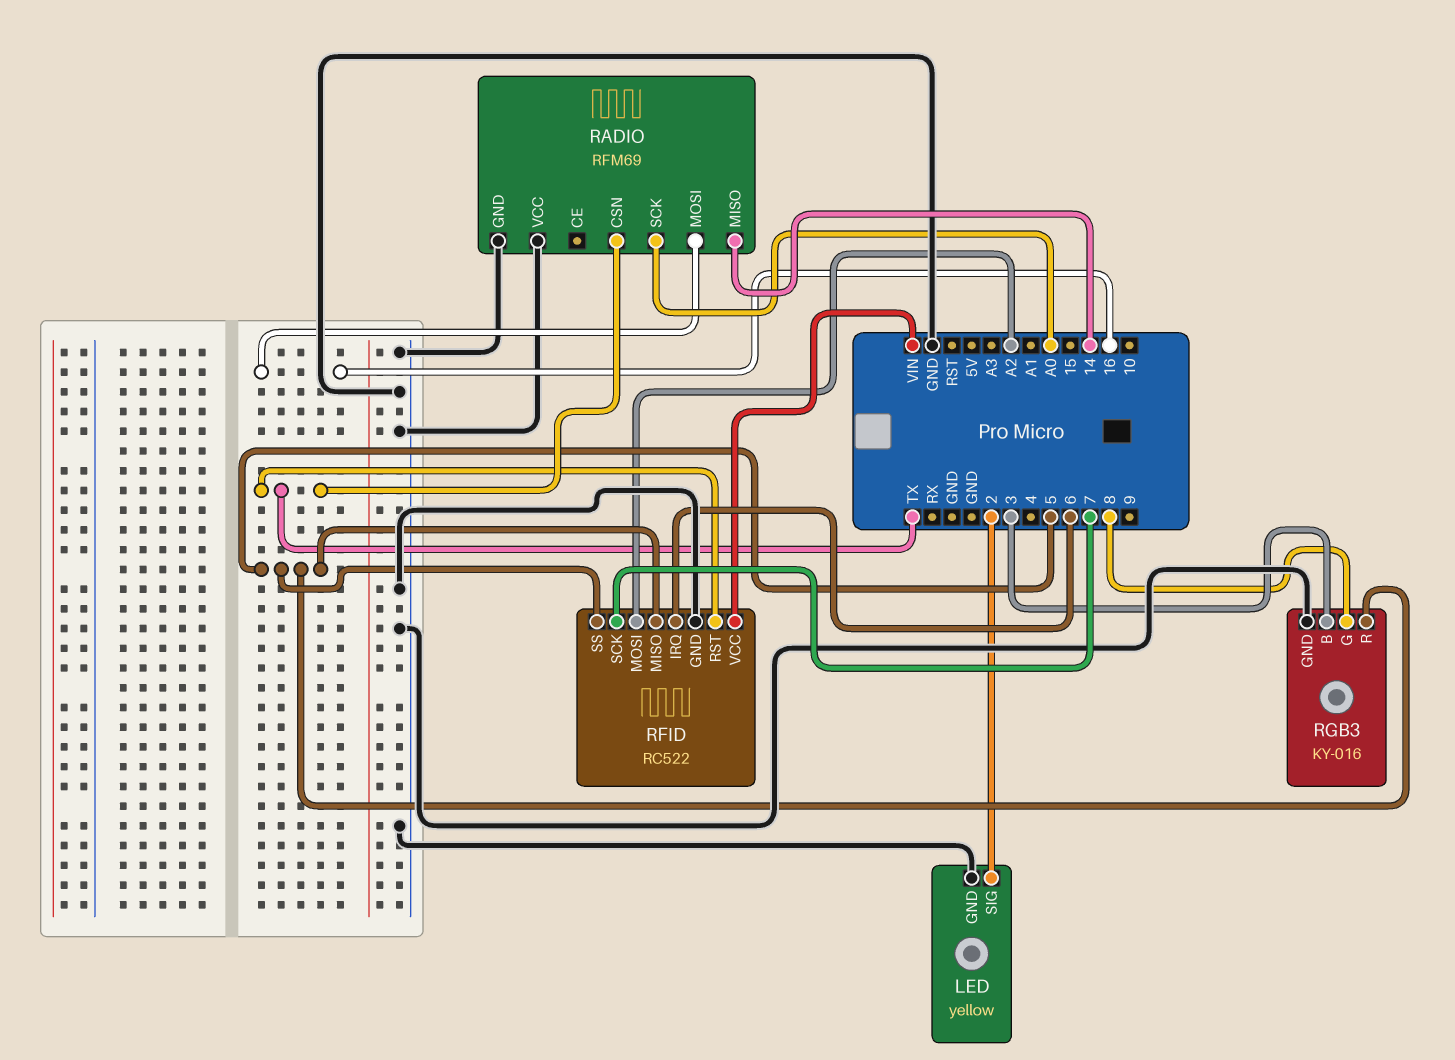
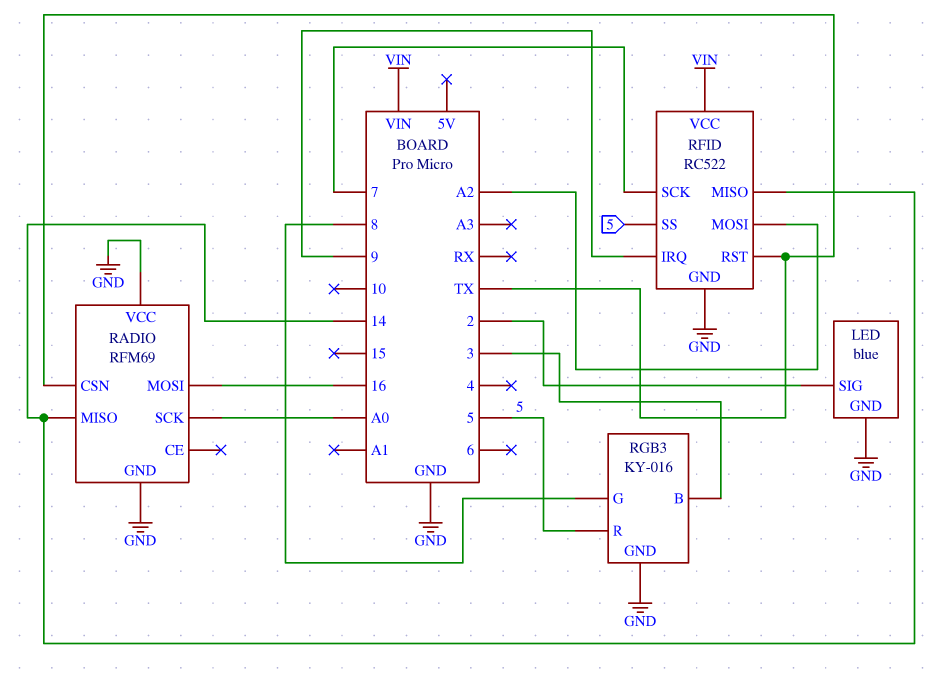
LED: yellow -> blue
RFID pin IRQ: 6 -> 9
RFID pin MISO: 5 -> 14

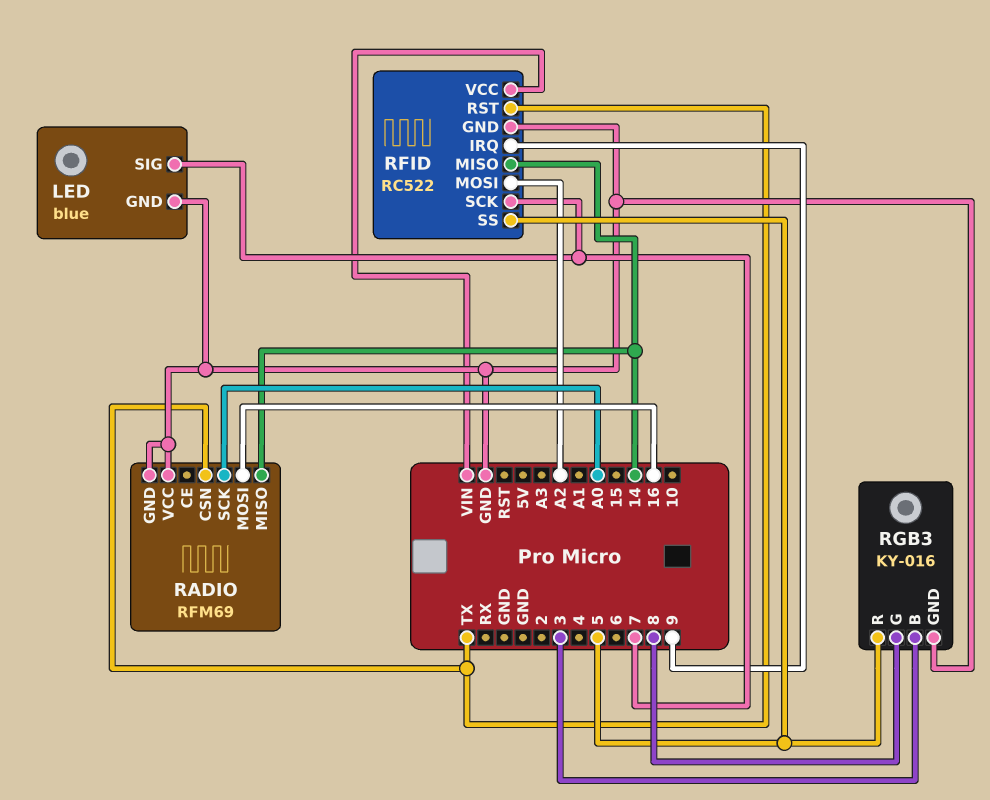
LED pin SIG: 2 -> 7

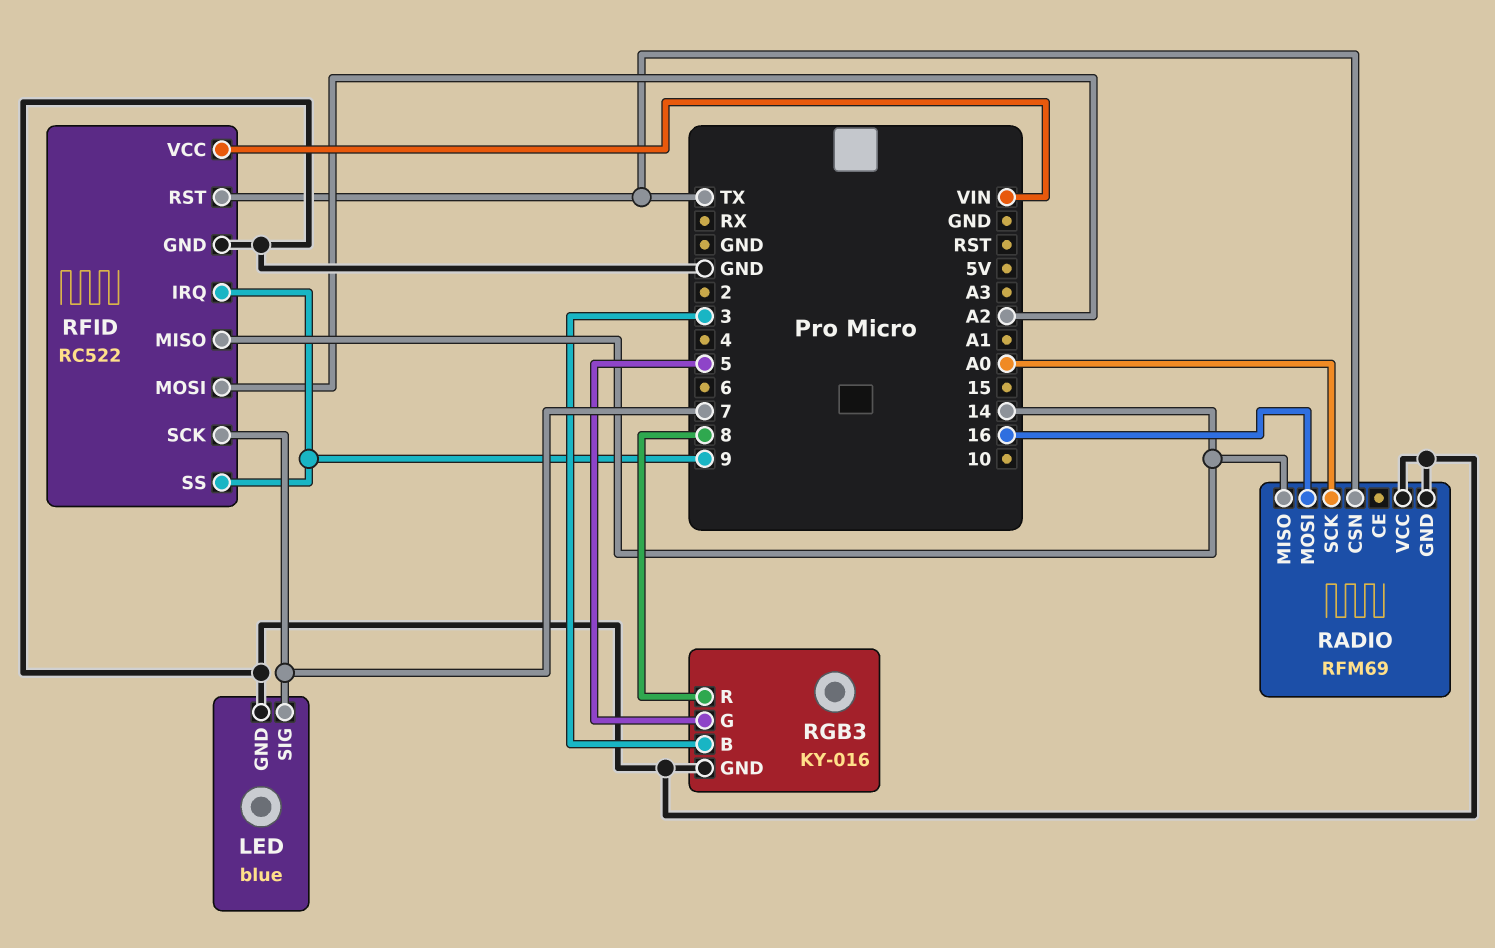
RFID pin SS: 5 -> 9
RGB3 pin G: 8 -> 5
RGB3 pin R: 5 -> 8

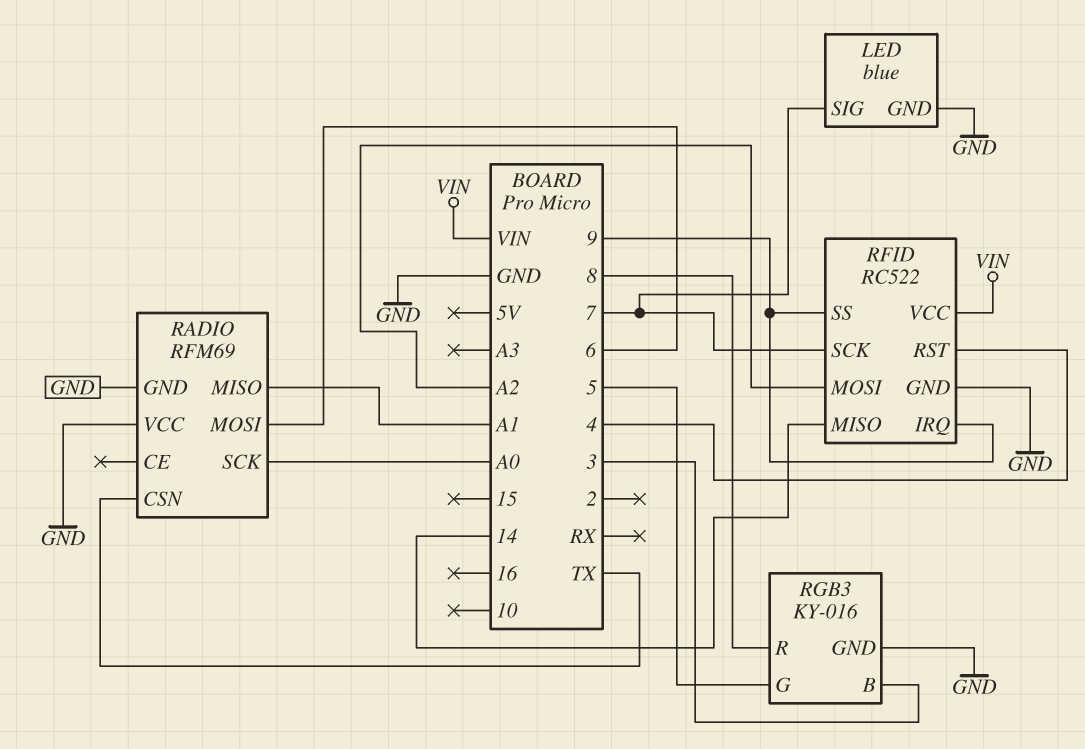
RADIO pin MISO: 14 -> A1
RADIO pin MOSI: 16 -> 6
RFID pin RST: TX -> 4

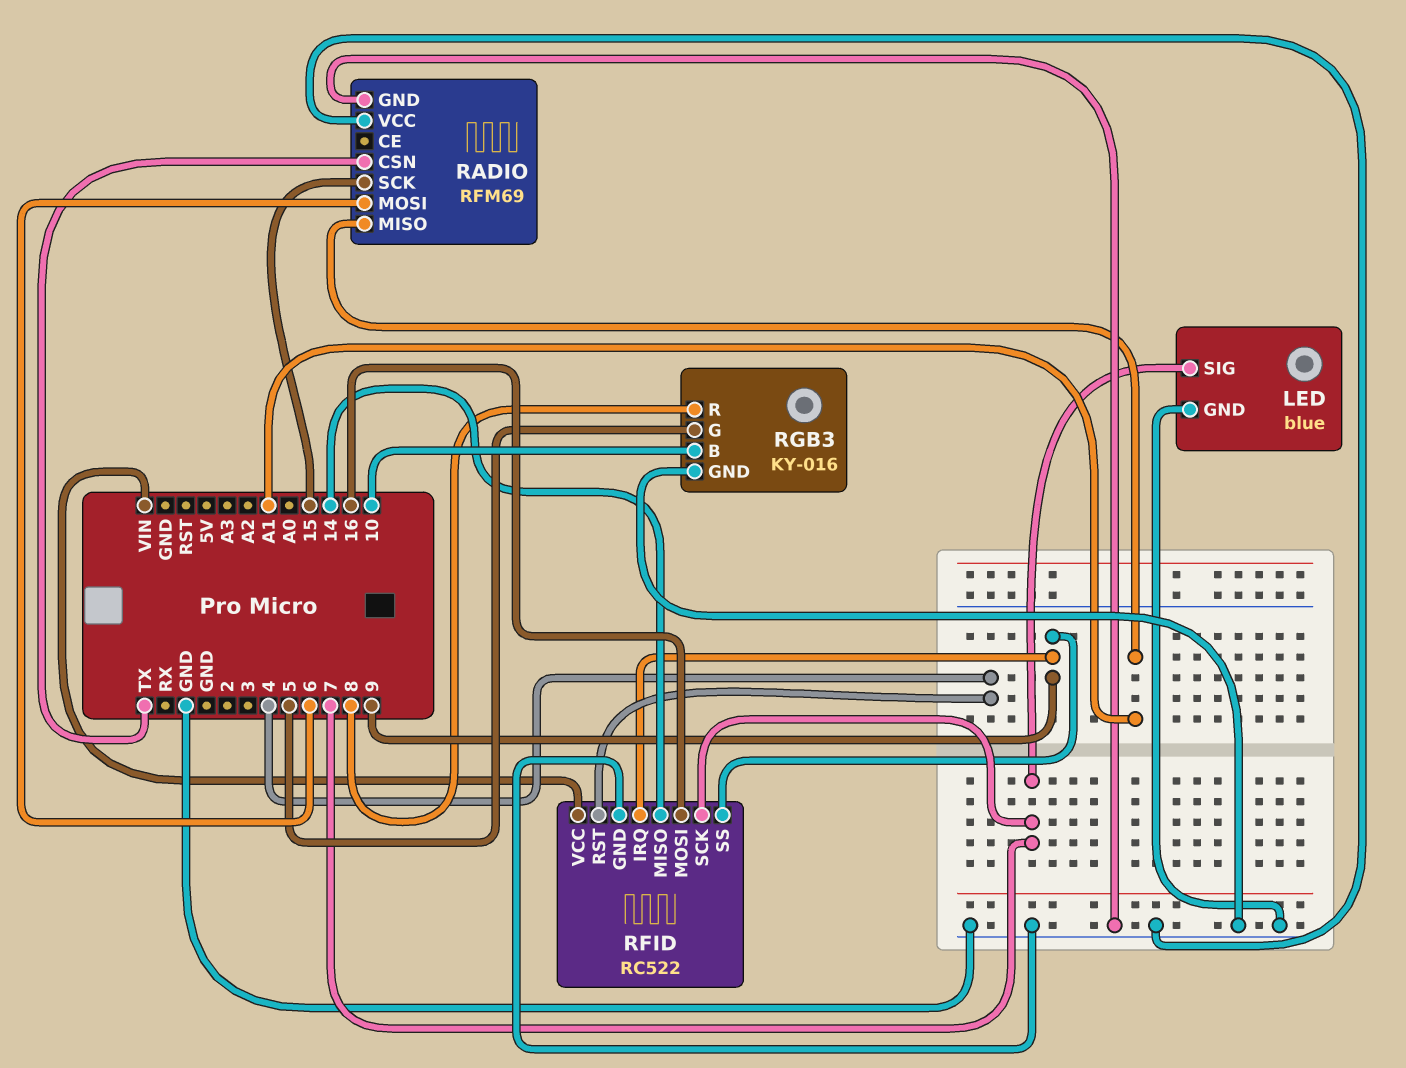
RADIO pin SCK: A0 -> 15
RFID pin MOSI: A2 -> 16
RGB3 pin B: 3 -> 10

